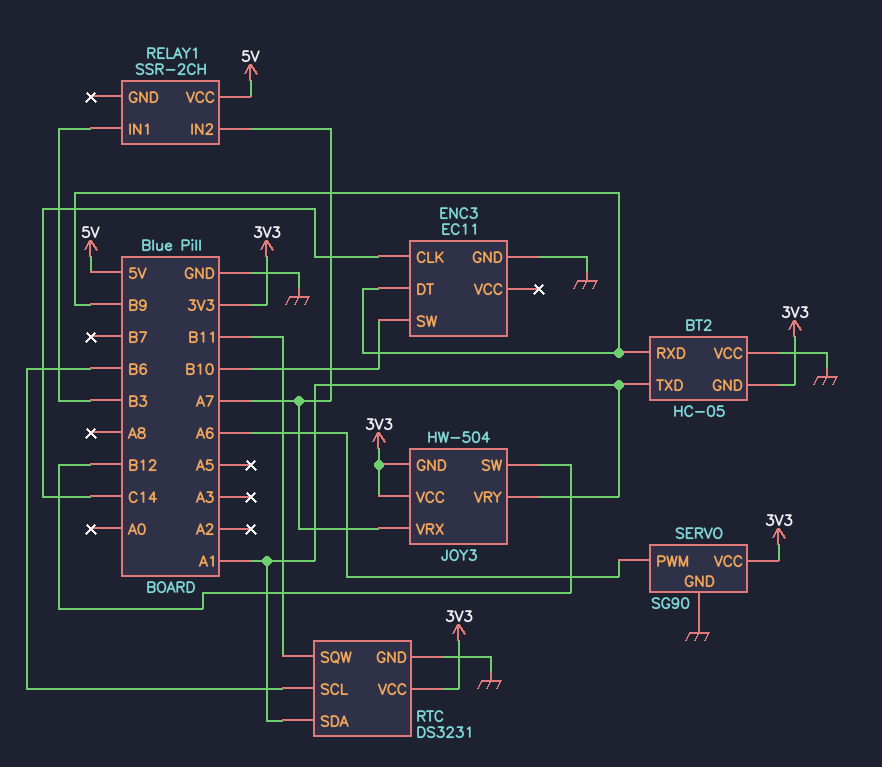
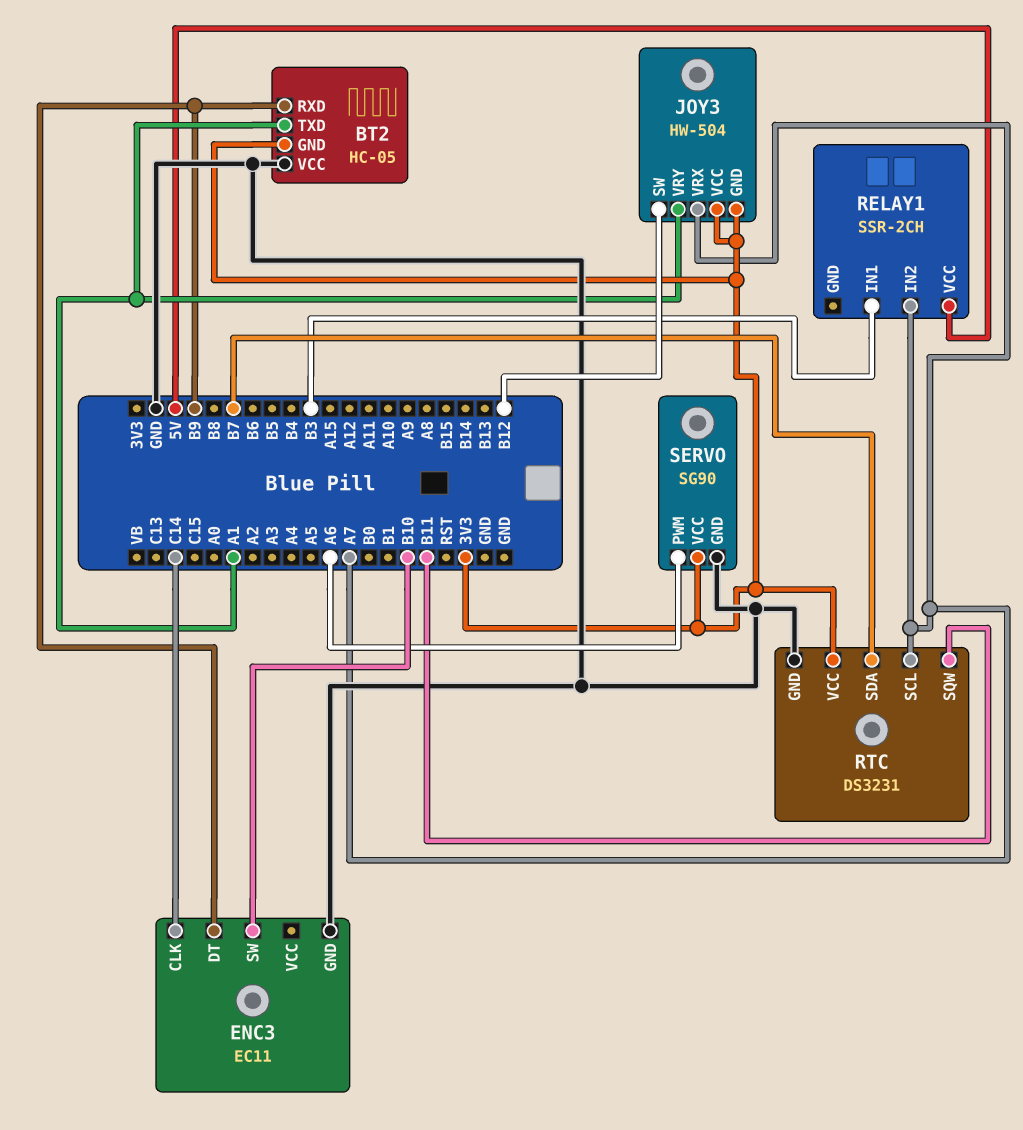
RTC pin SCL: B6 -> A7
RTC pin SDA: A1 -> B7

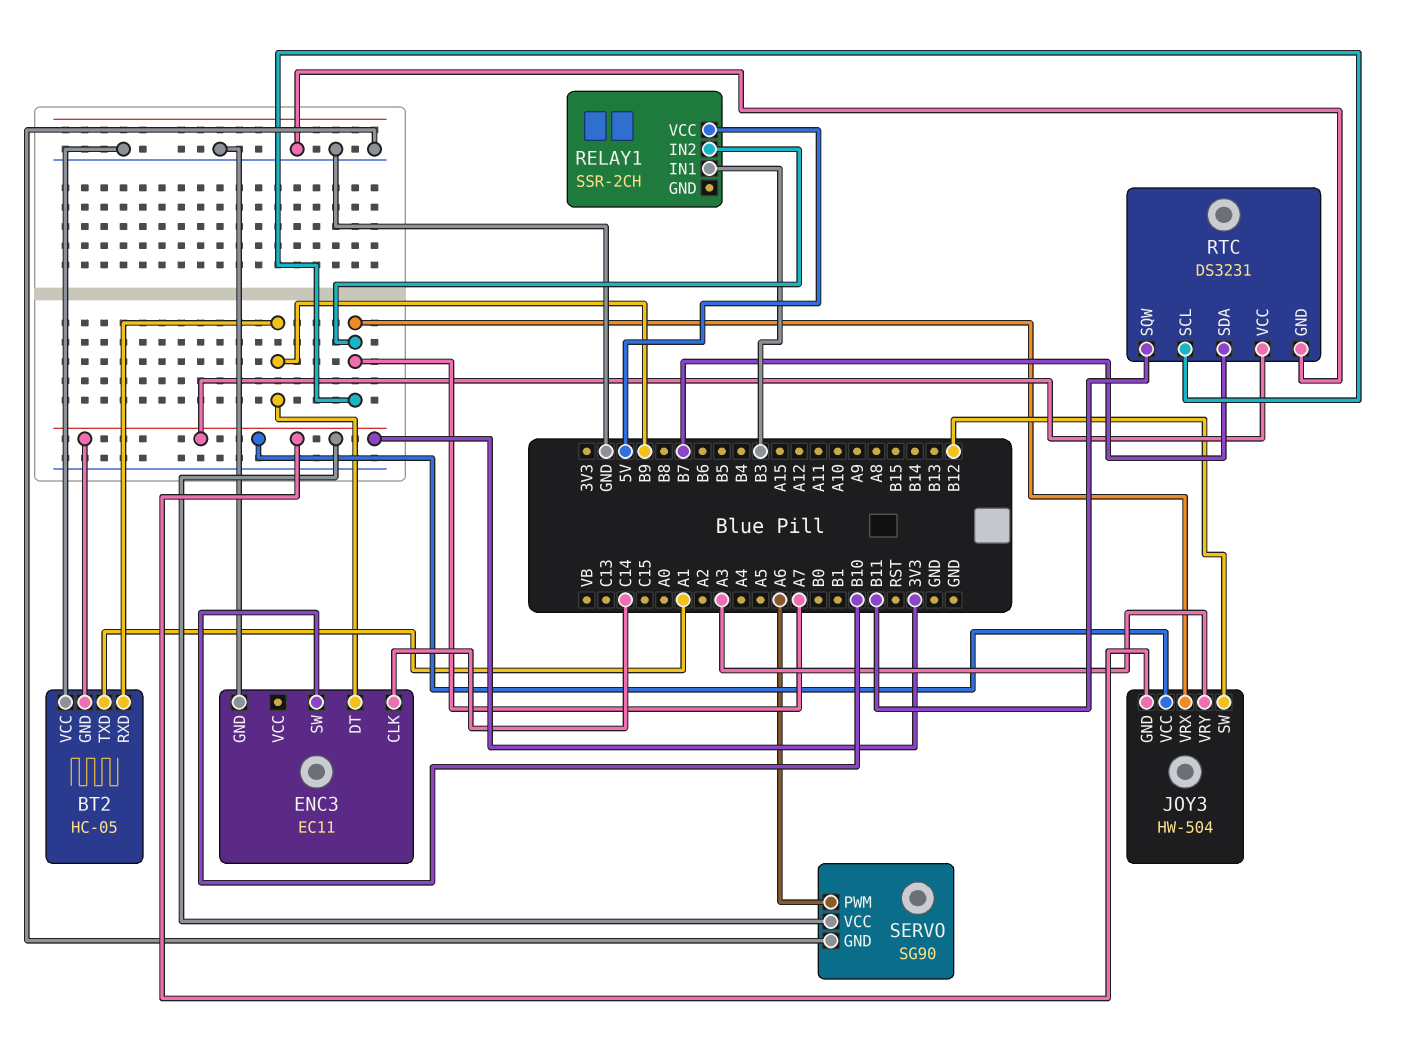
JOY3 pin VRY: A1 -> A3

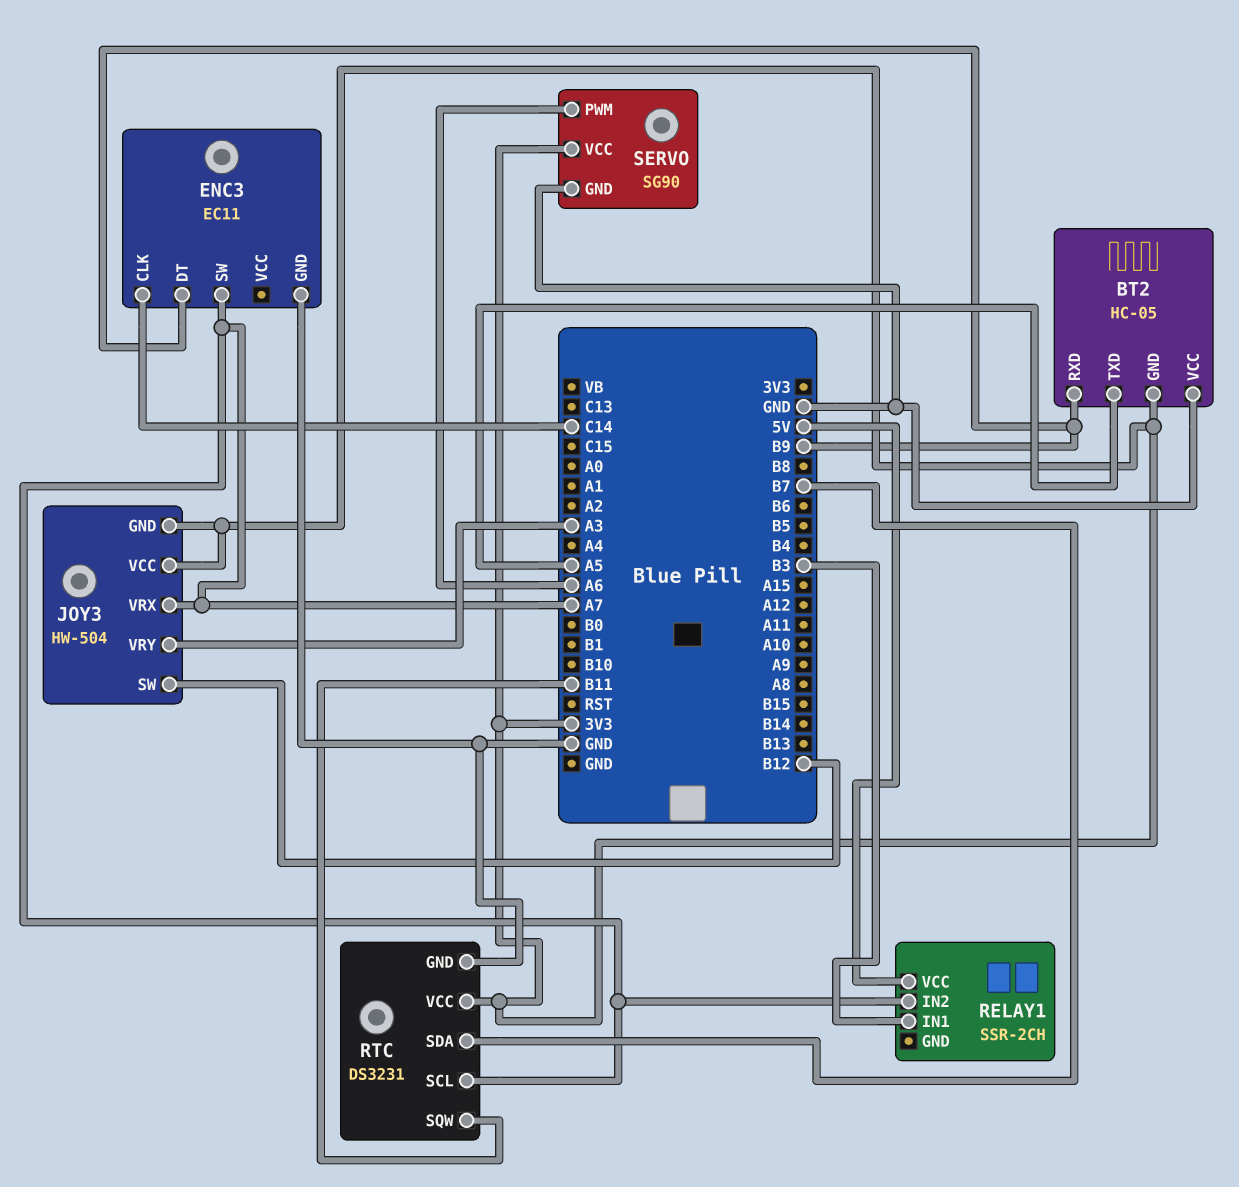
BT2 pin TXD: A1 -> A5
ENC3 pin SW: B10 -> A7

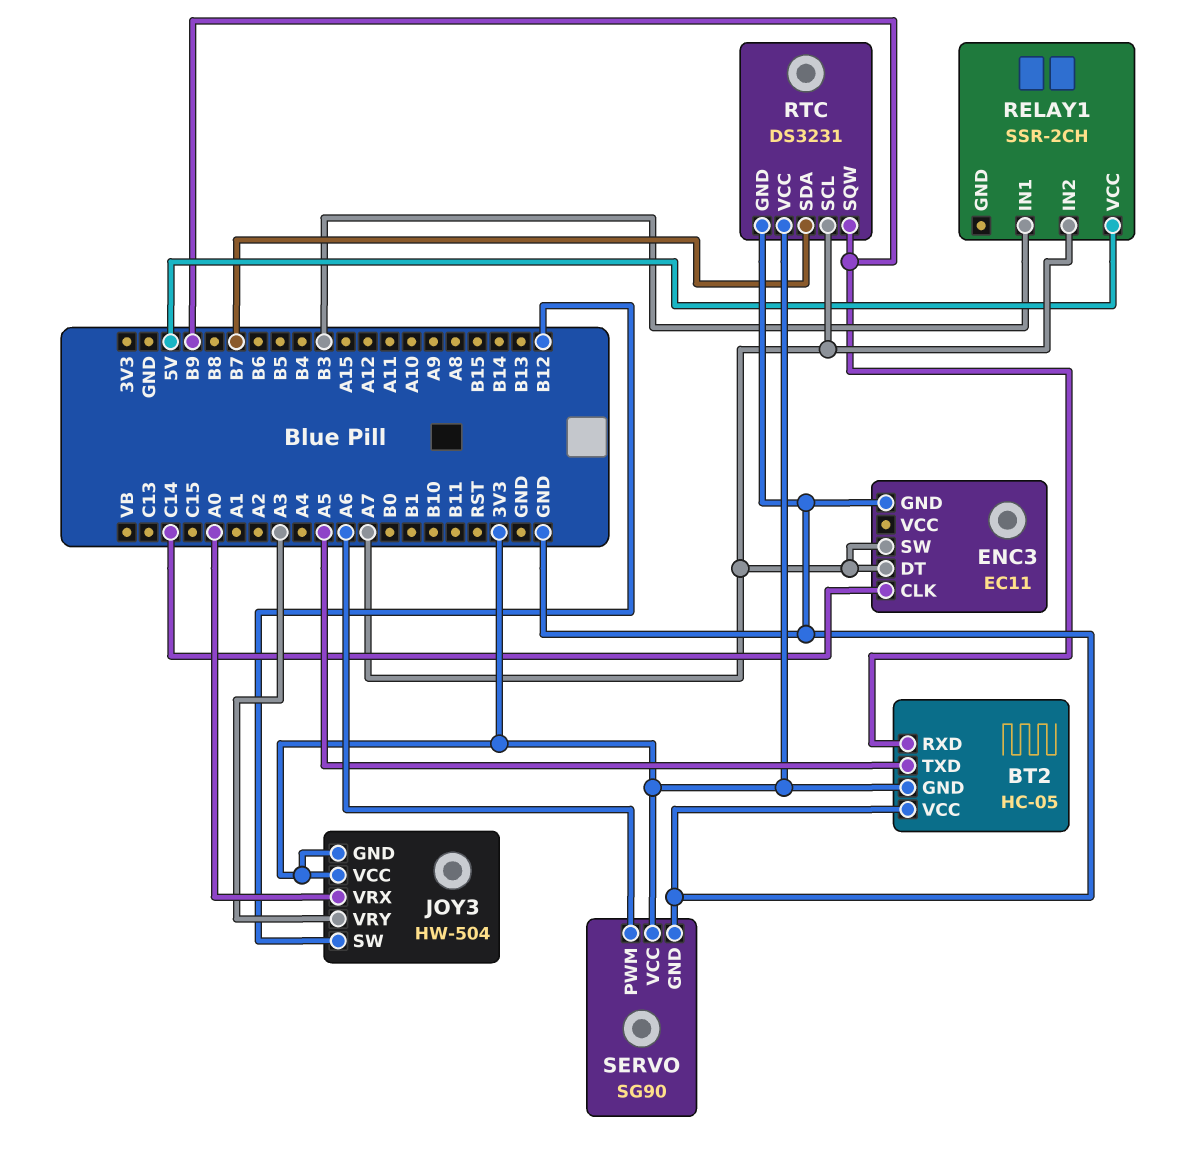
ENC3 pin DT: B9 -> A7
JOY3 pin VRX: A7 -> A0
RTC pin SQW: B11 -> B9

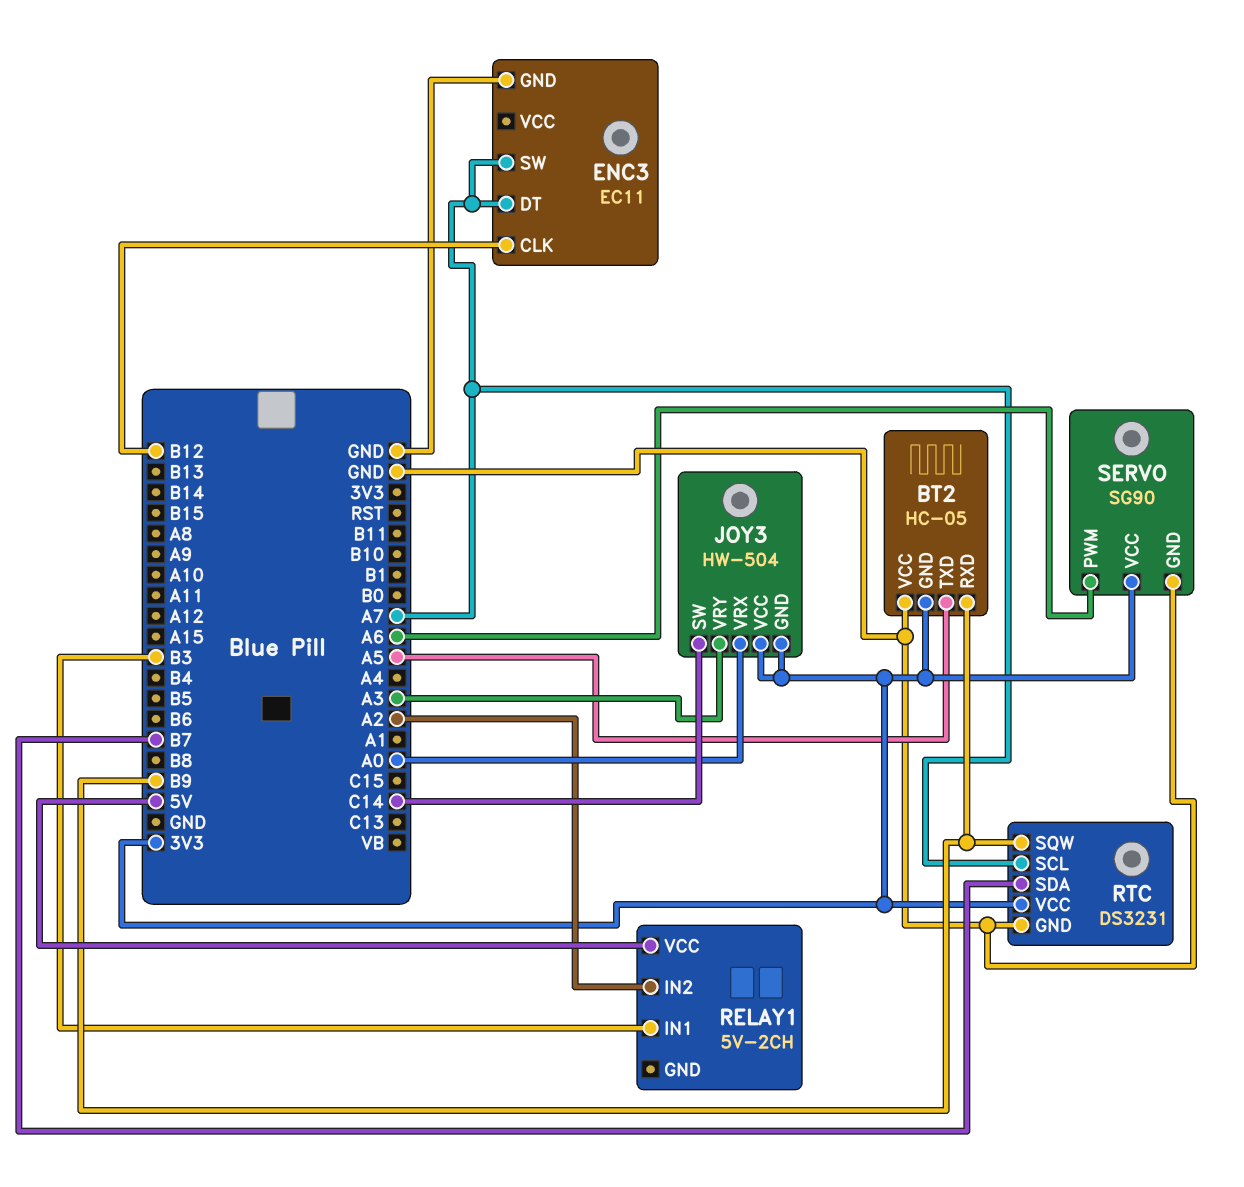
ENC3 pin CLK: C14 -> B12
JOY3 pin SW: B12 -> C14
RELAY1: SSR-2CH -> 5V-2CH
RELAY1 pin IN2: A7 -> A2

